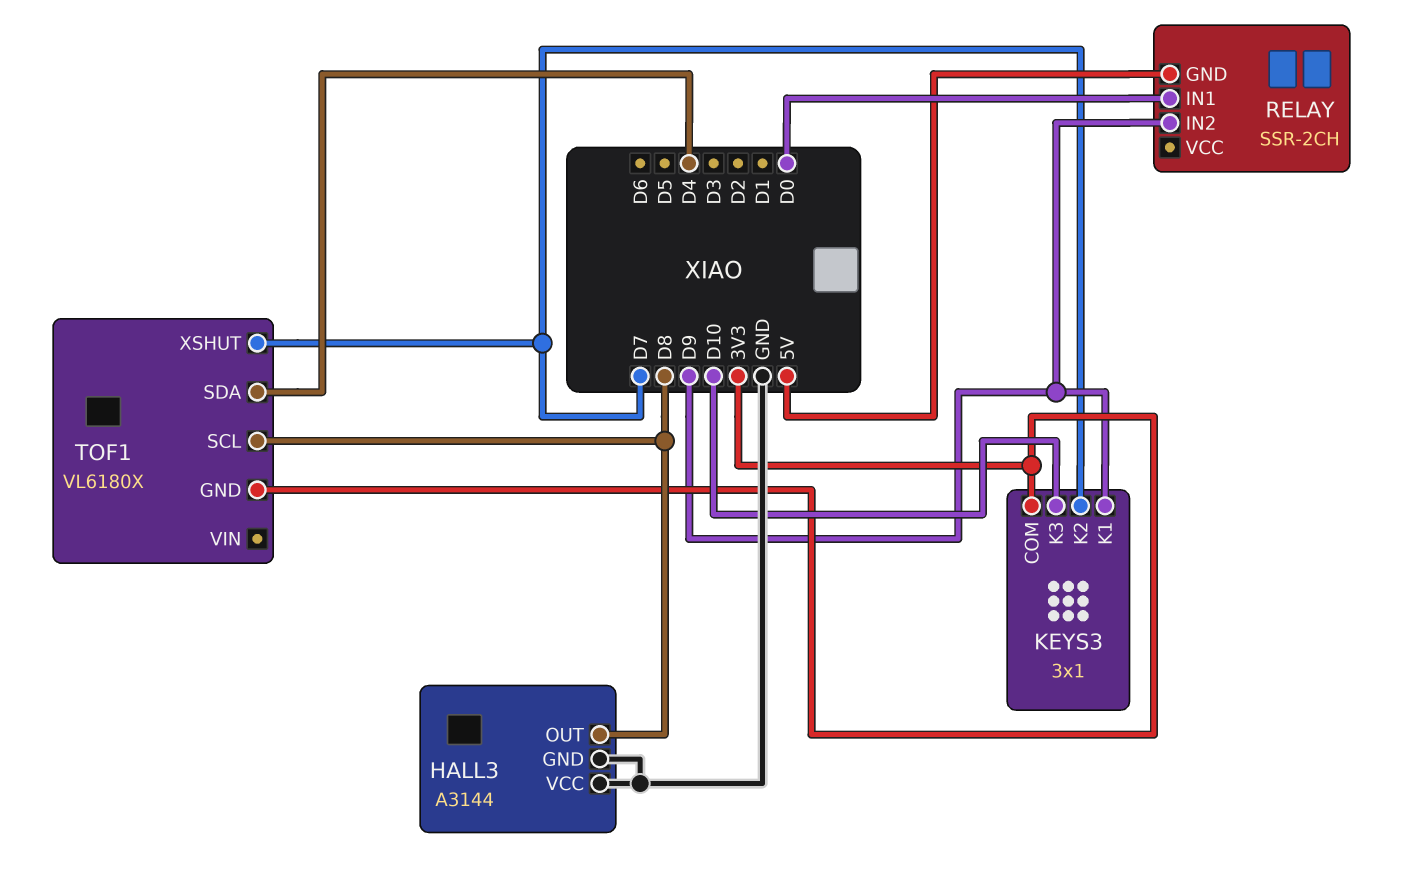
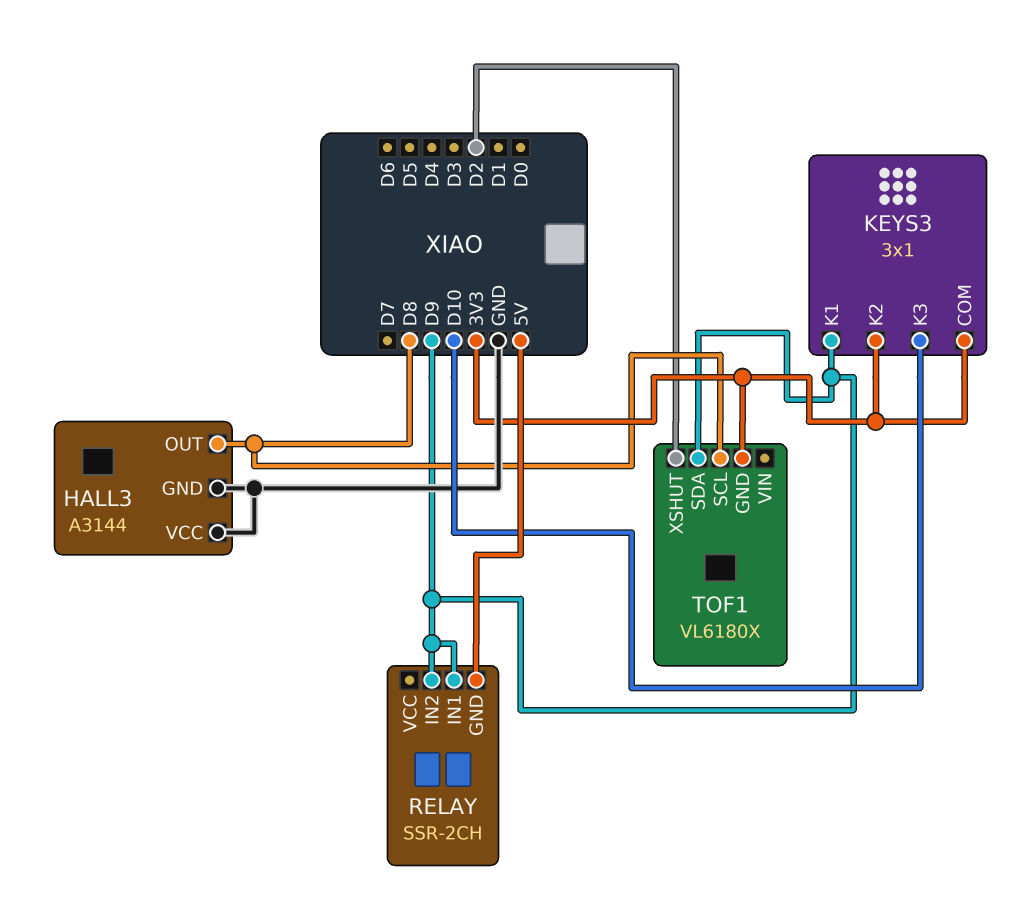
KEYS3 pin K2: D7 -> 3V3
RELAY pin IN1: D0 -> D9
TOF1 pin SDA: D4 -> D9
TOF1 pin XSHUT: D7 -> D2

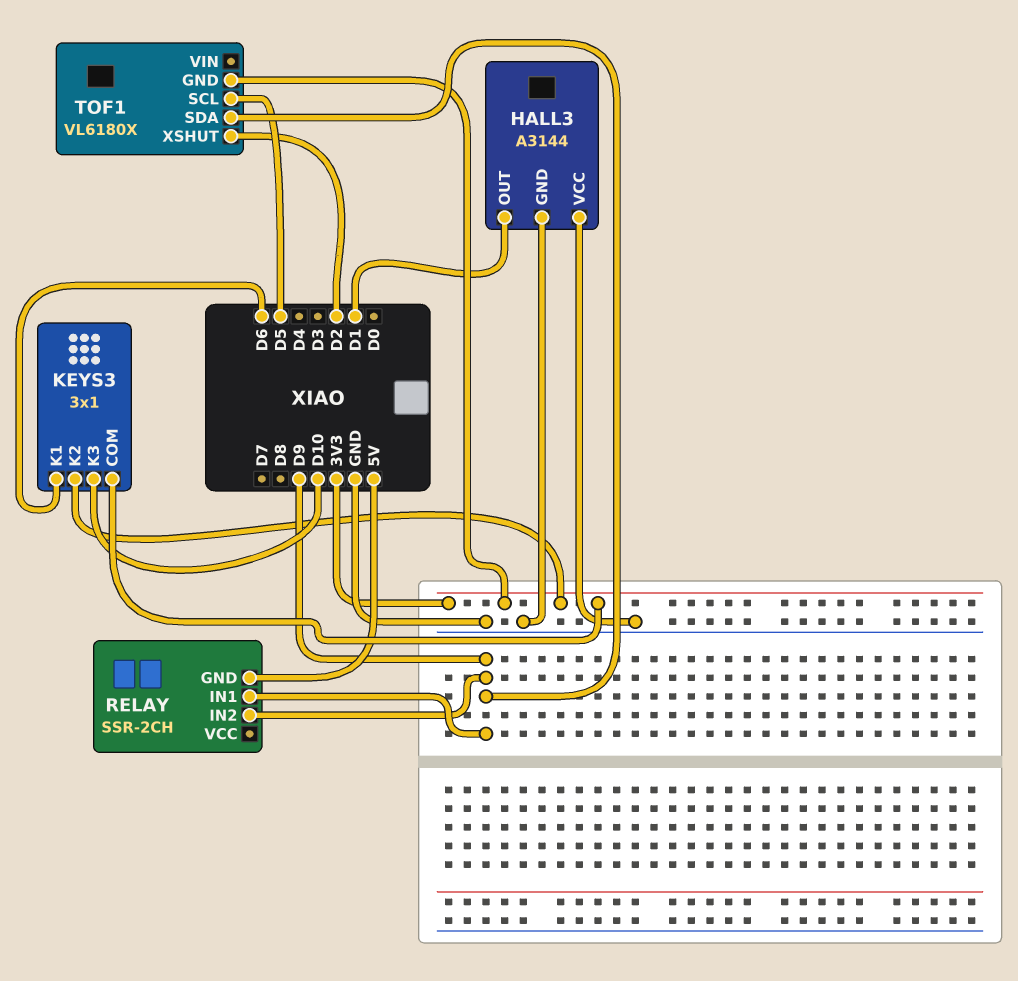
HALL3 pin OUT: D8 -> D1
KEYS3 pin K1: D9 -> D6
TOF1 pin SCL: D8 -> D5

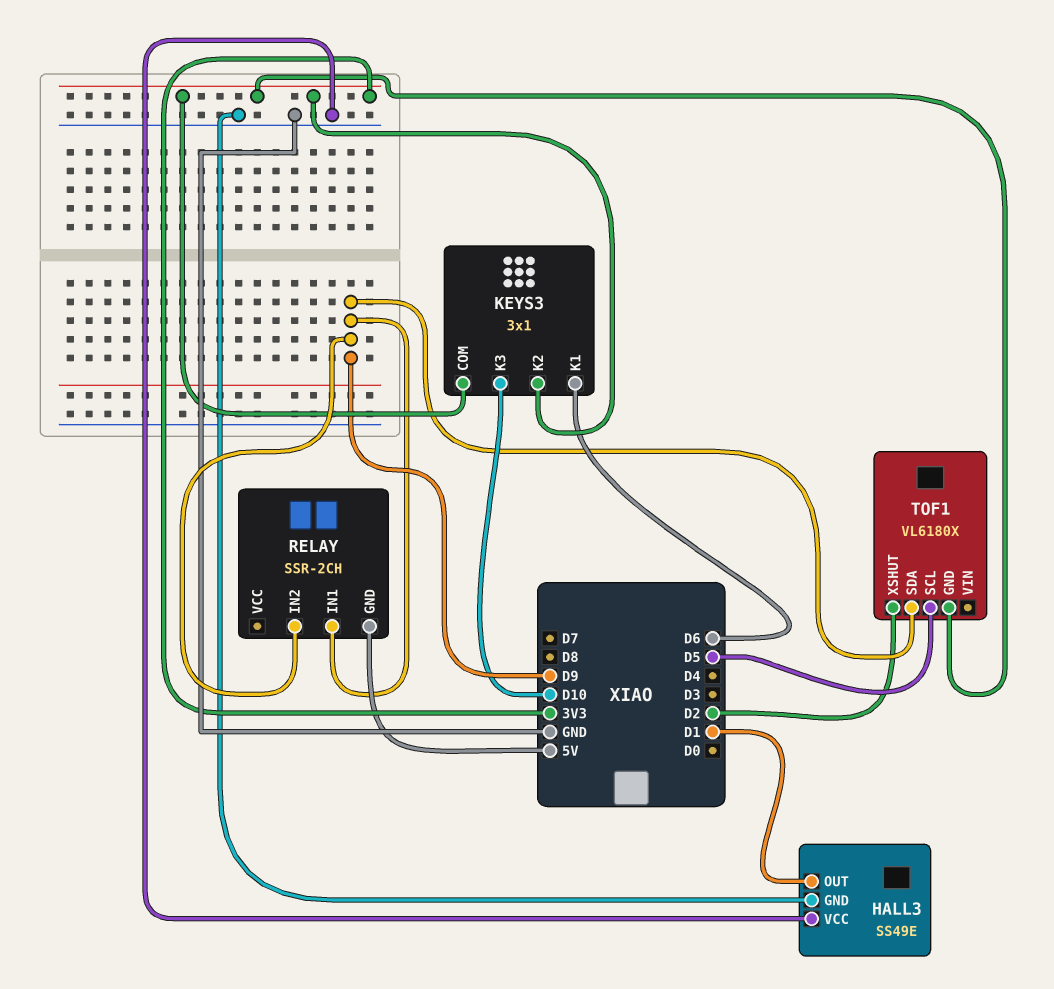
HALL3: A3144 -> SS49E

